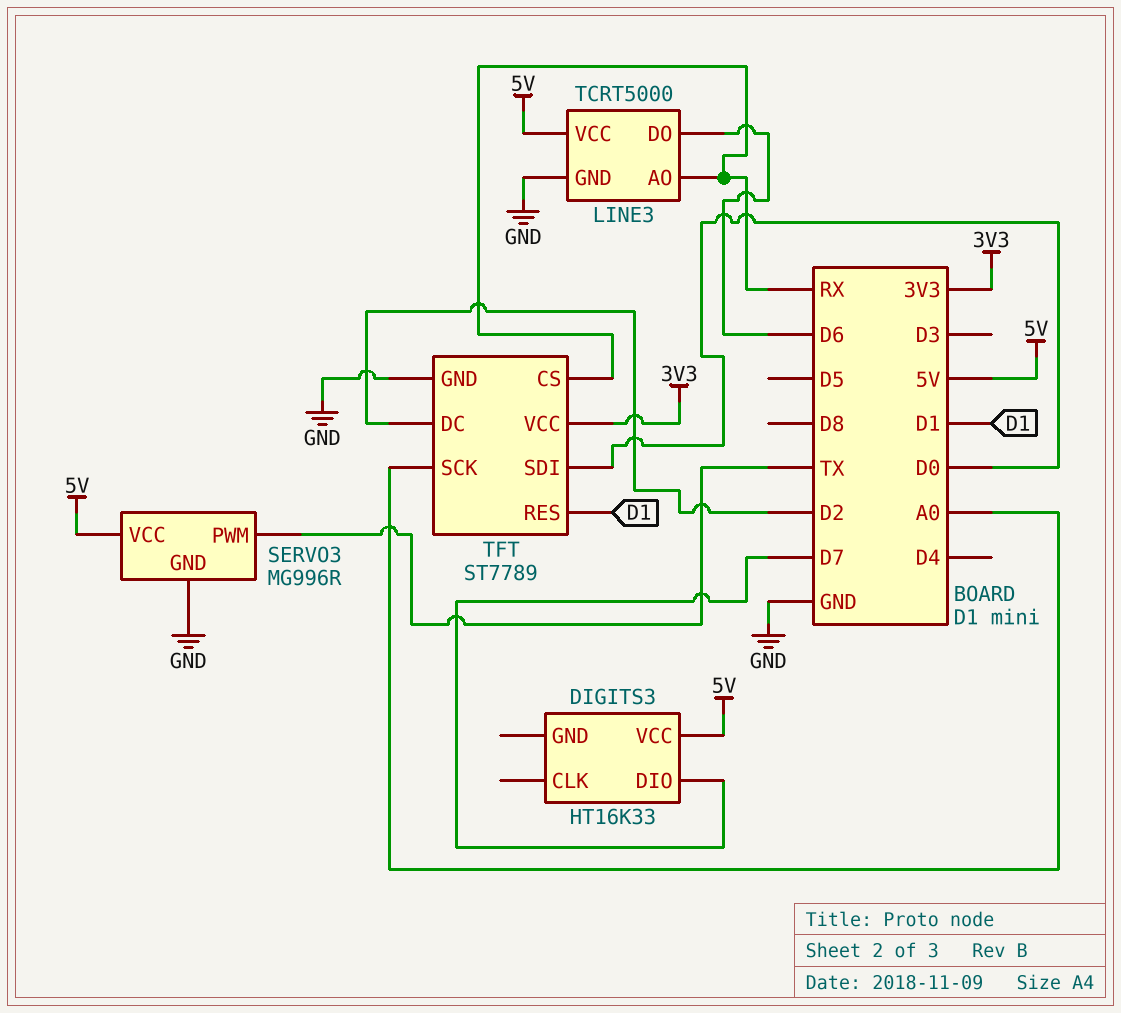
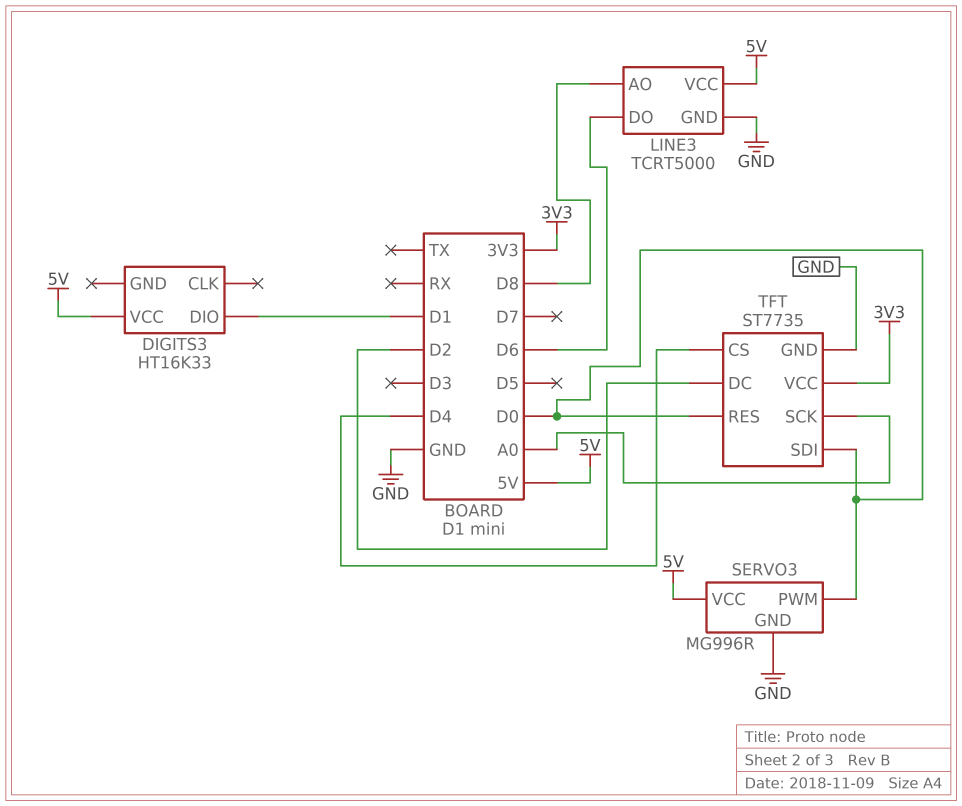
DIGITS3 pin DIO: D7 -> D1
LINE3 pin AO: RX -> D8
SERVO3 pin PWM: TX -> D0
TFT: ST7789 -> ST7735
TFT pin CS: RX -> D4
TFT pin RES: D1 -> D0

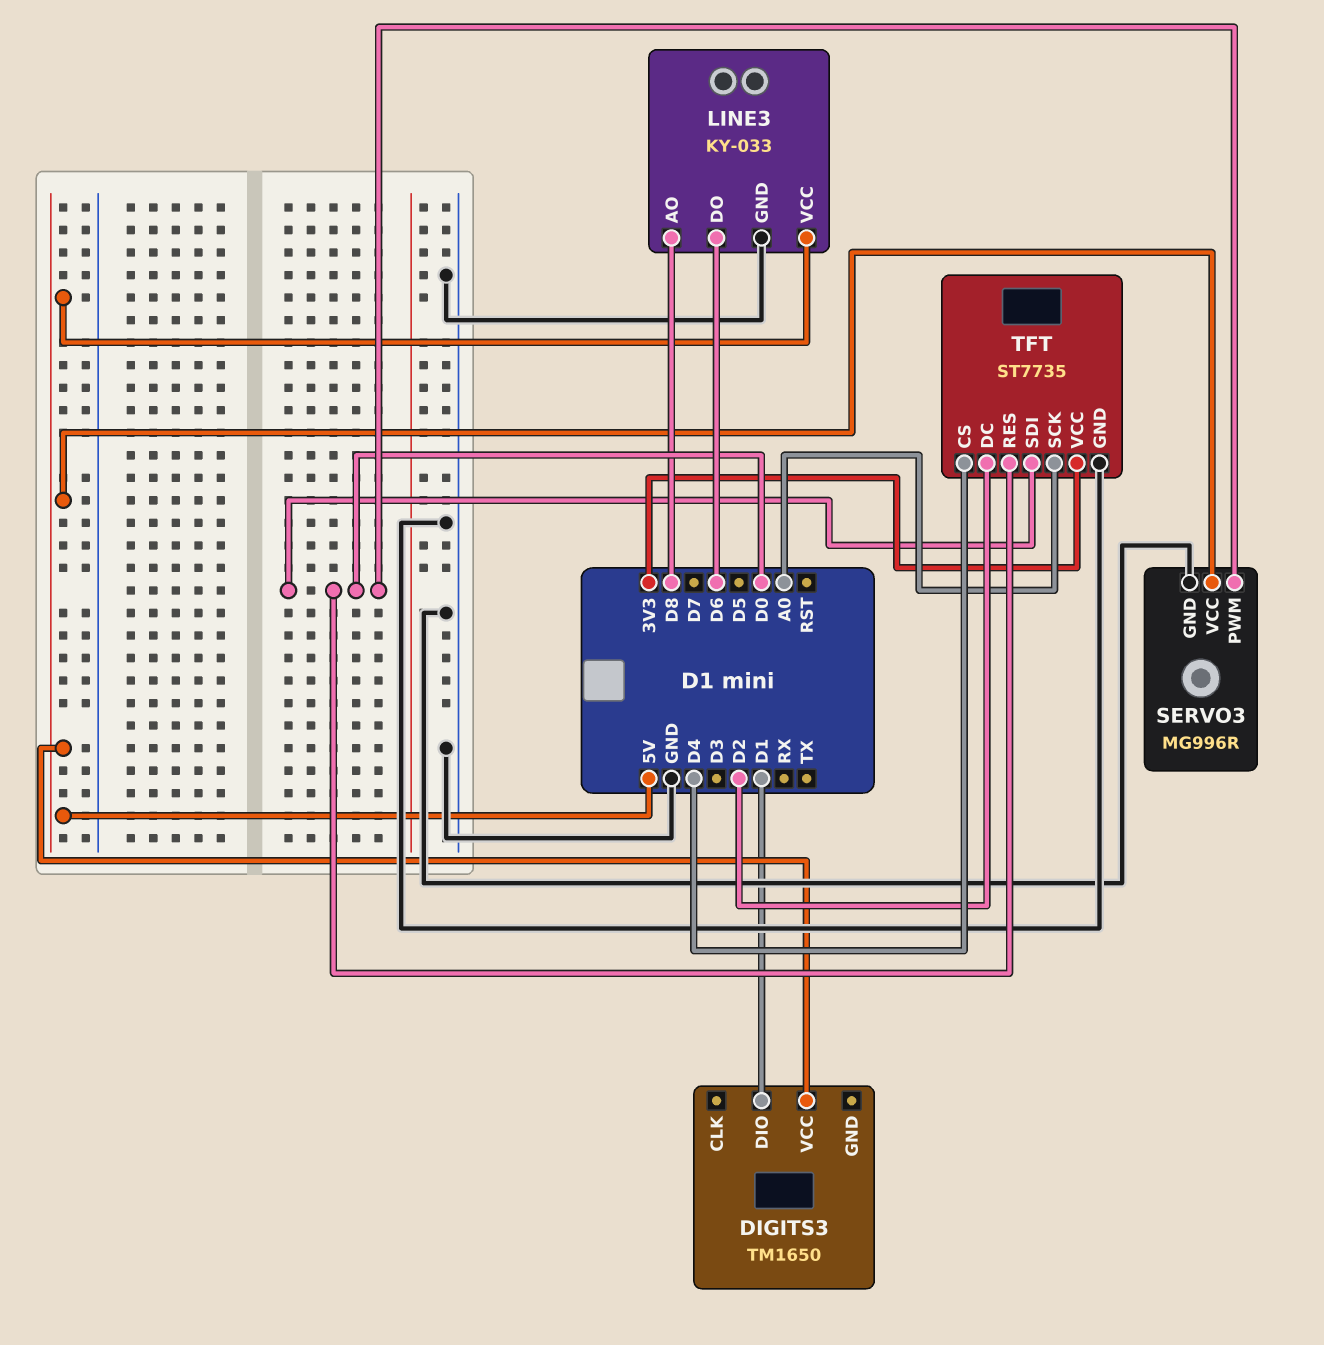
DIGITS3: HT16K33 -> TM1650
LINE3: TCRT5000 -> KY-033

